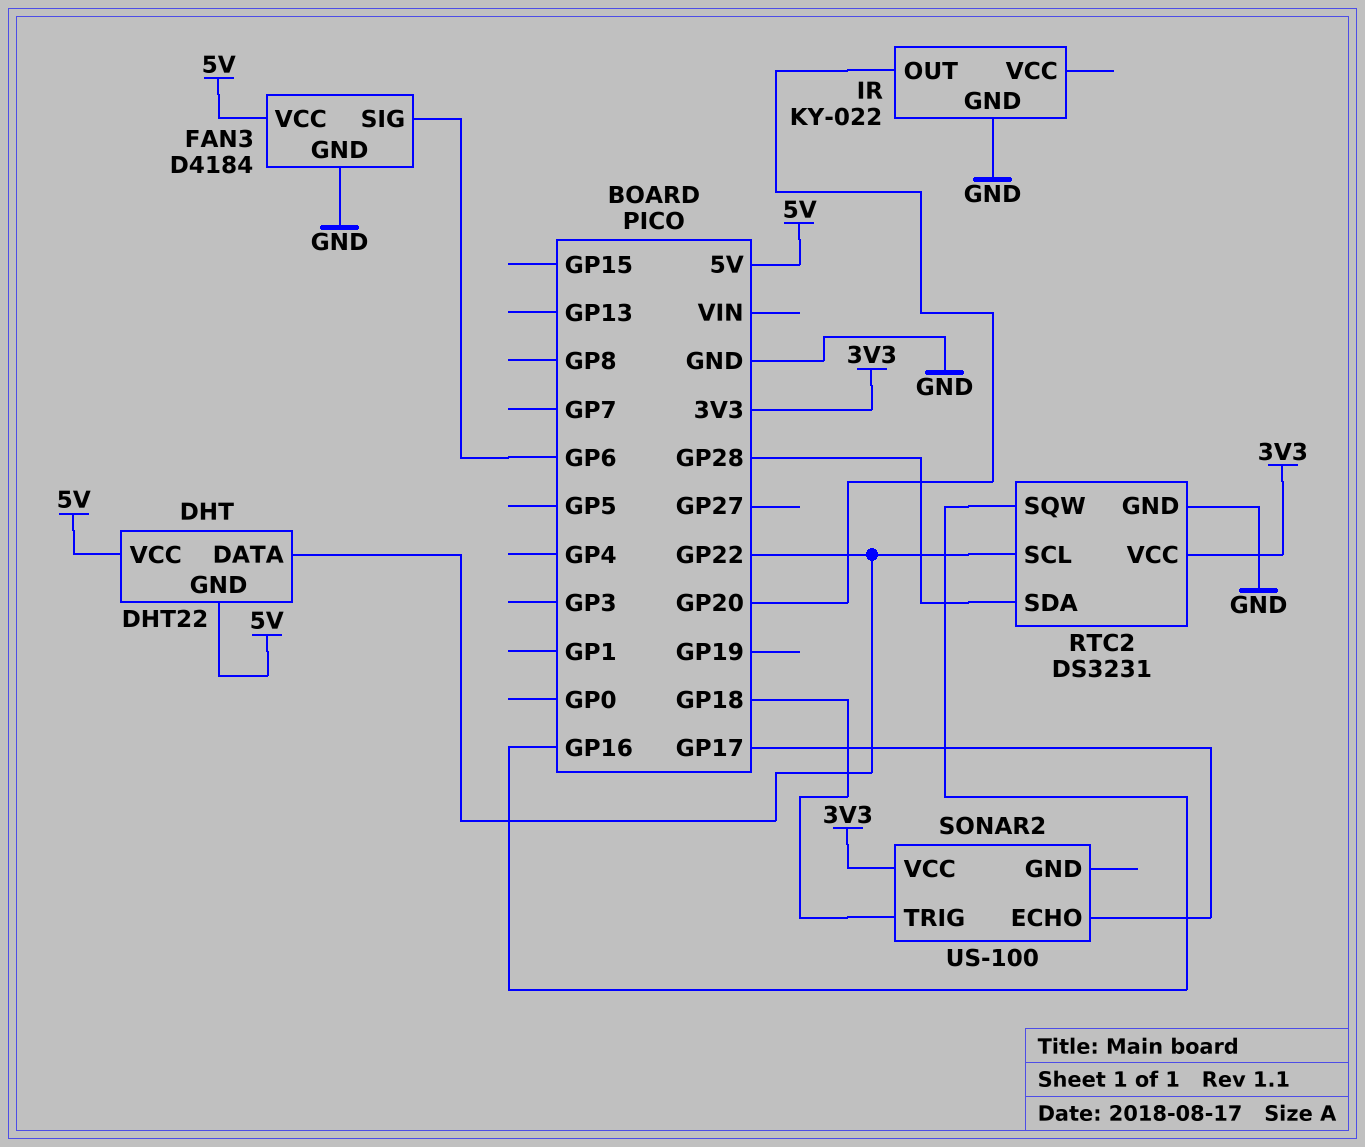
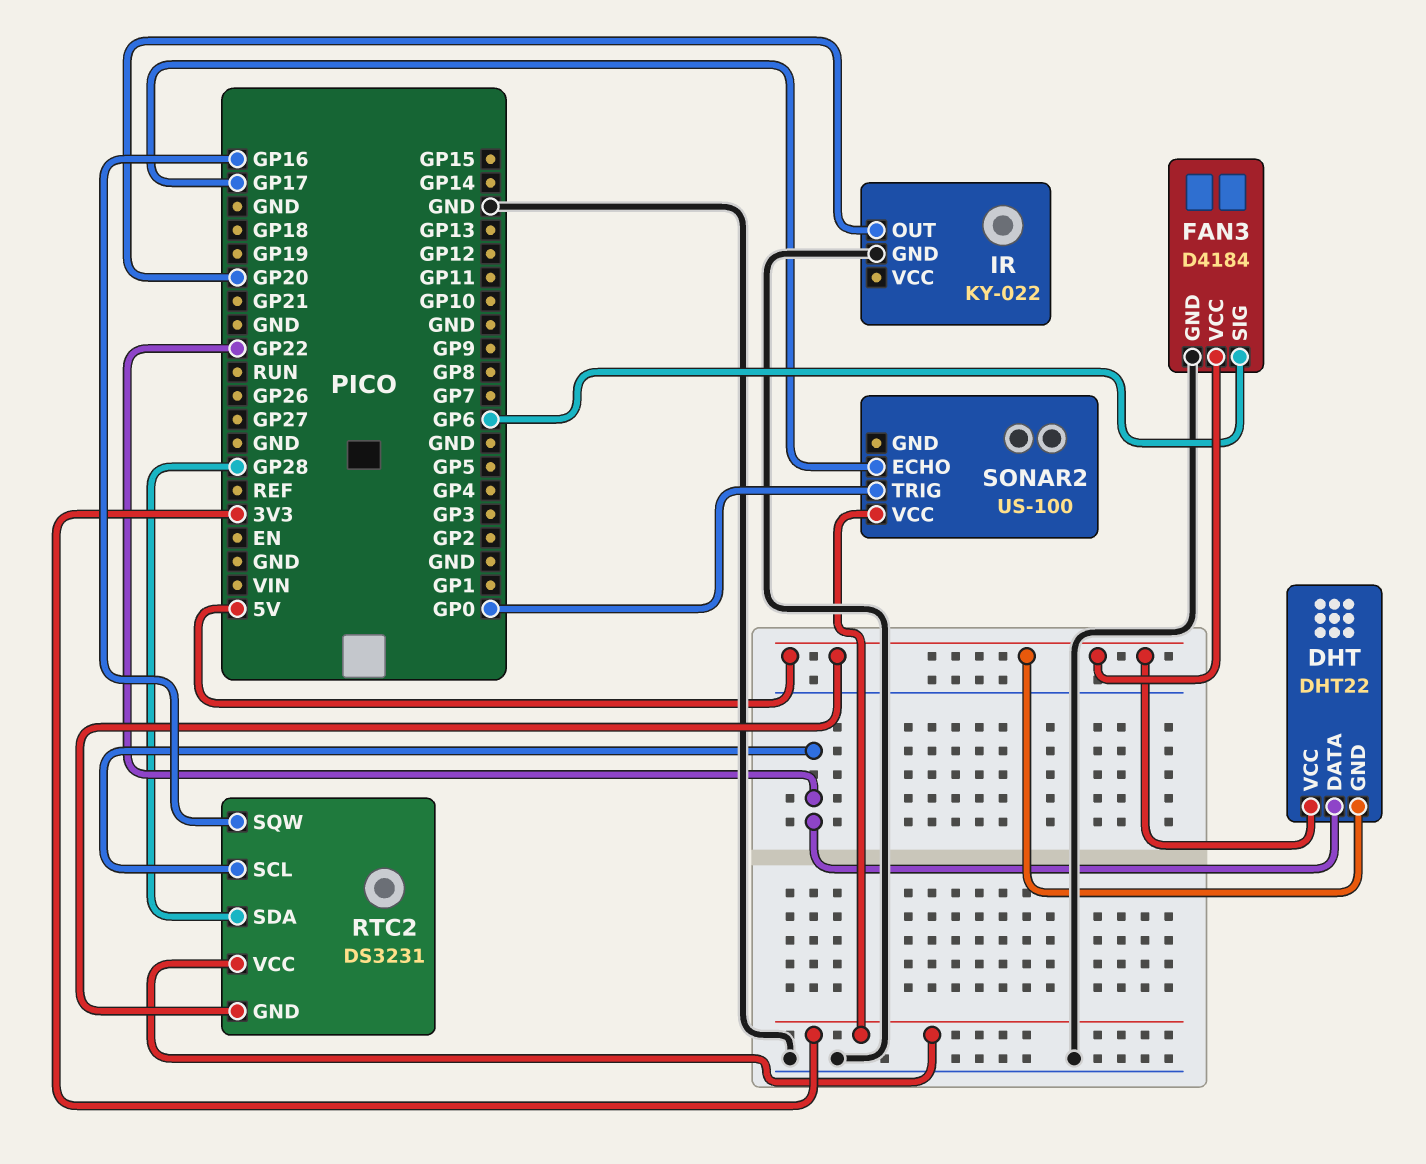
RTC2 pin GND: GND -> 5V
SONAR2 pin TRIG: GP18 -> GP0

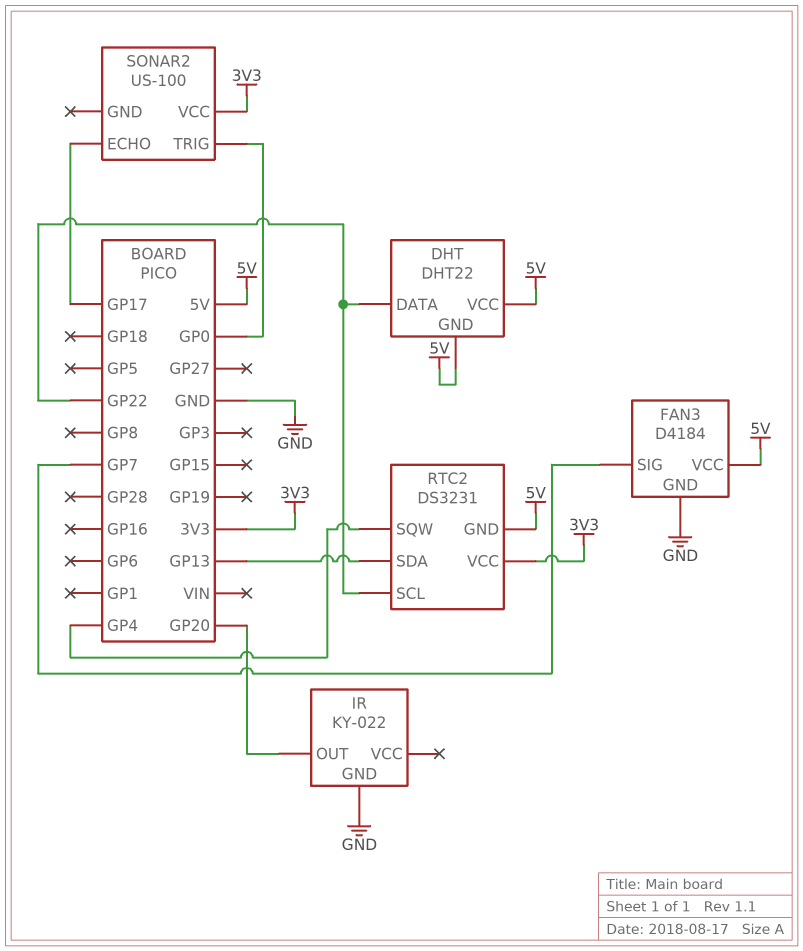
FAN3 pin SIG: GP6 -> GP7
RTC2 pin SDA: GP28 -> GP13
RTC2 pin SQW: GP16 -> GP4

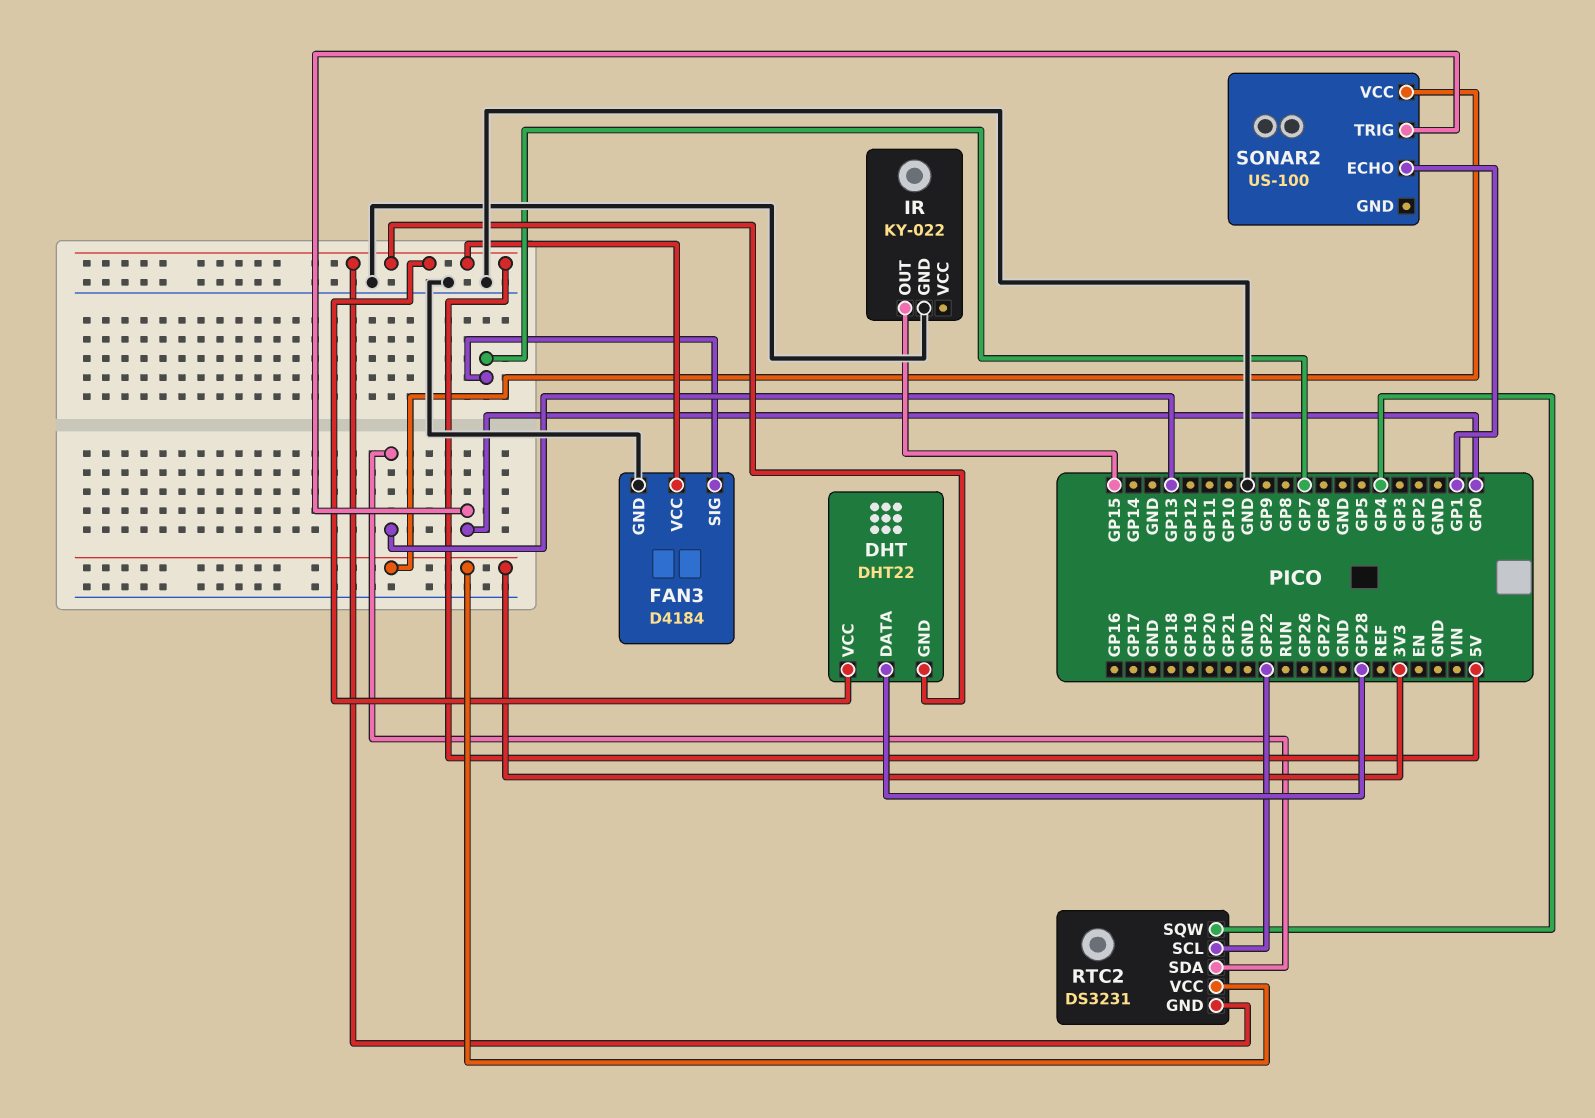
DHT pin DATA: GP22 -> GP28
IR pin OUT: GP20 -> GP15
SONAR2 pin ECHO: GP17 -> GP1

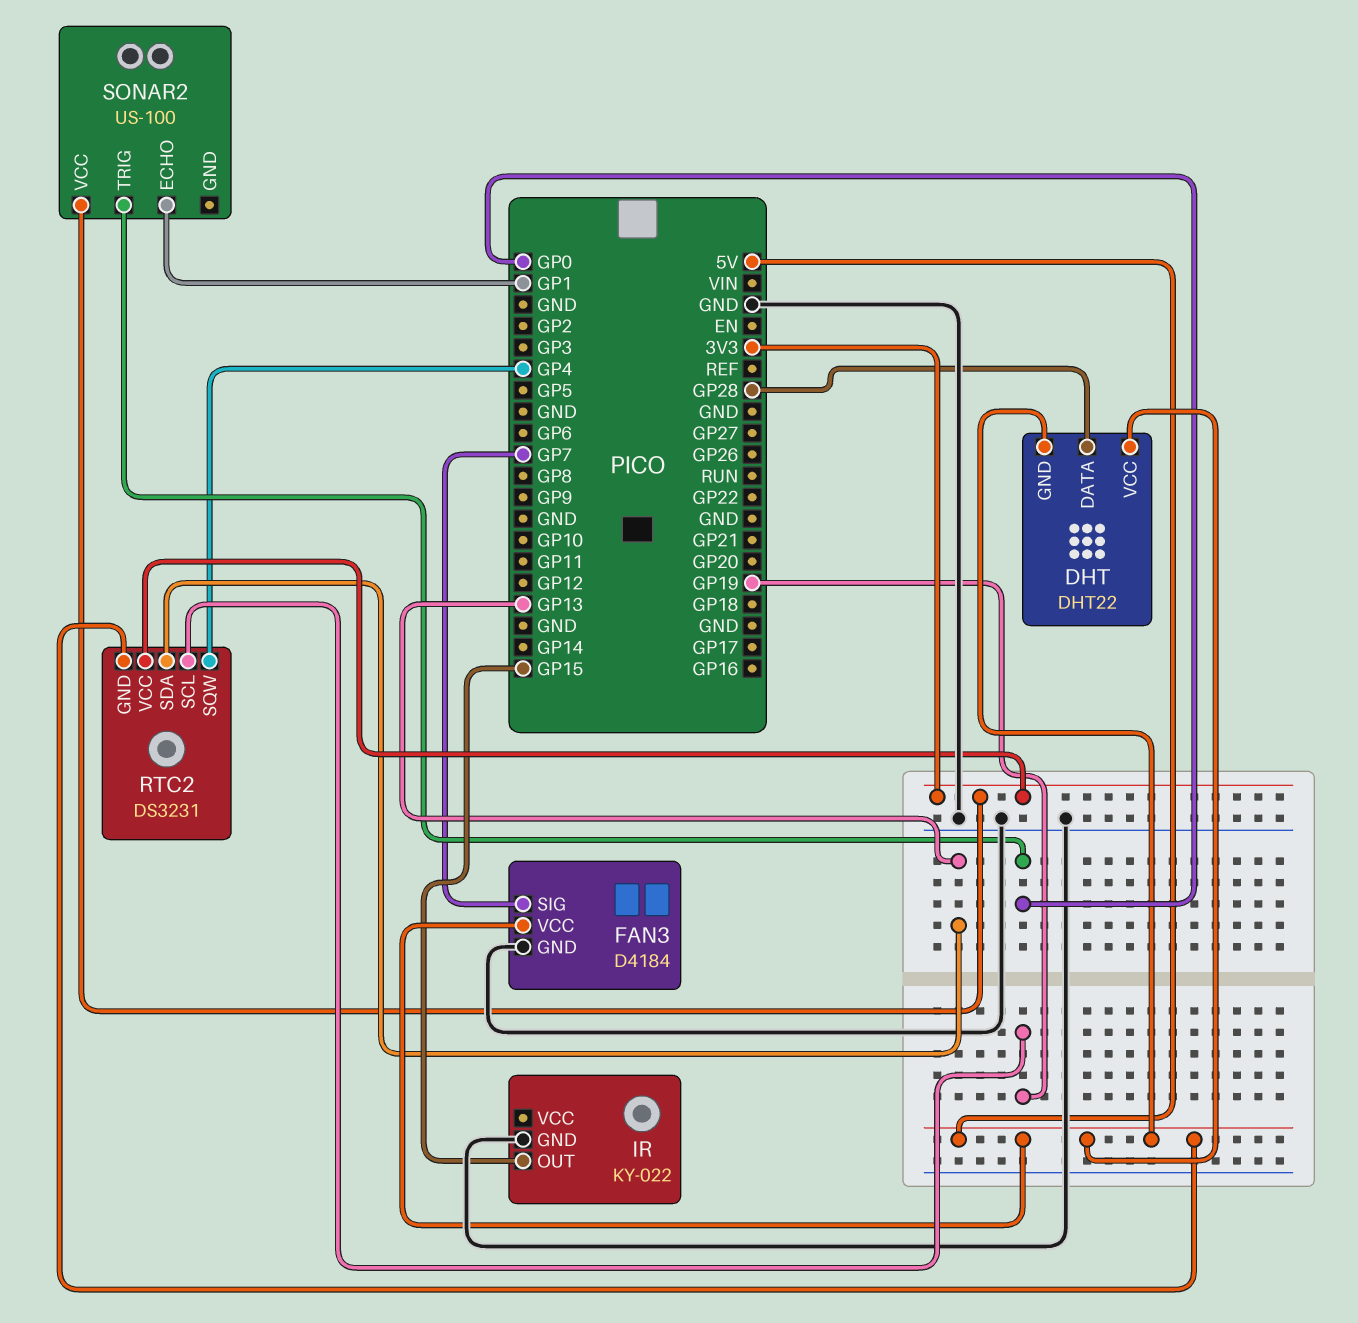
RTC2 pin SCL: GP22 -> GP19

